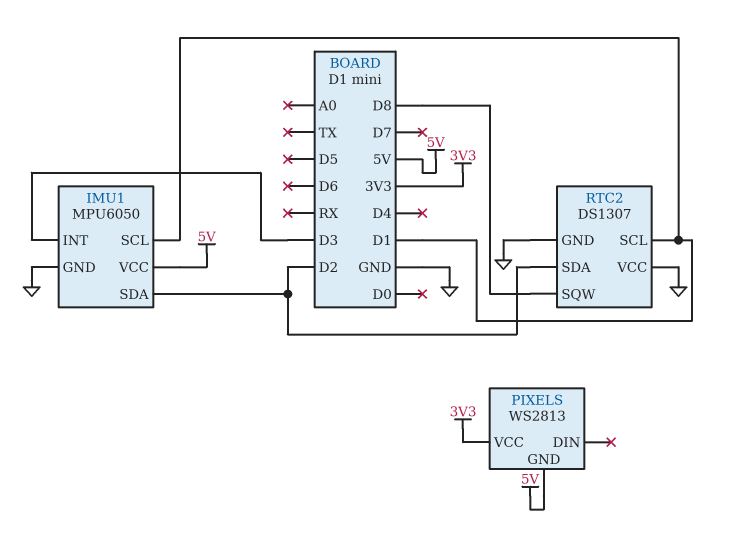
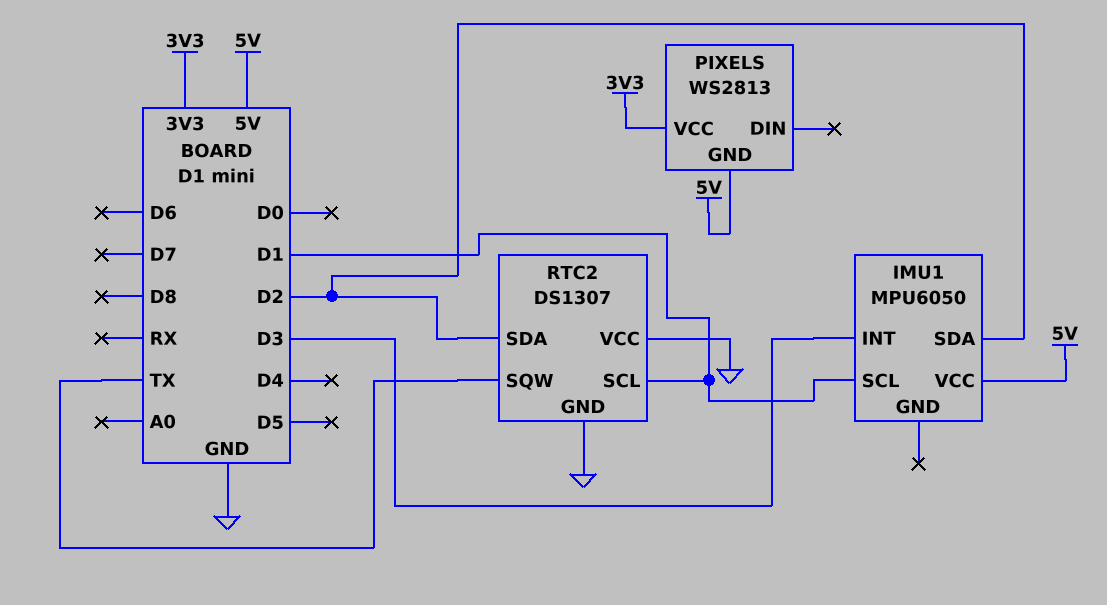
IMU1 pin GND: GND -> none
RTC2 pin SQW: D8 -> TX

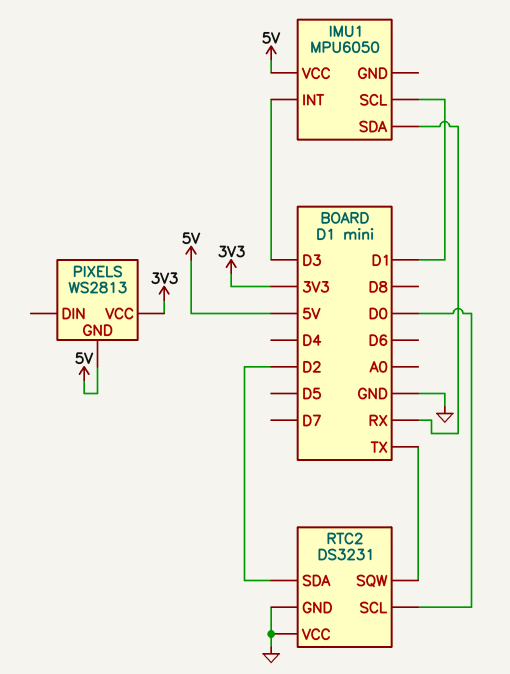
IMU1 pin SDA: D2 -> RX
RTC2: DS1307 -> DS3231
RTC2 pin SCL: D1 -> D0

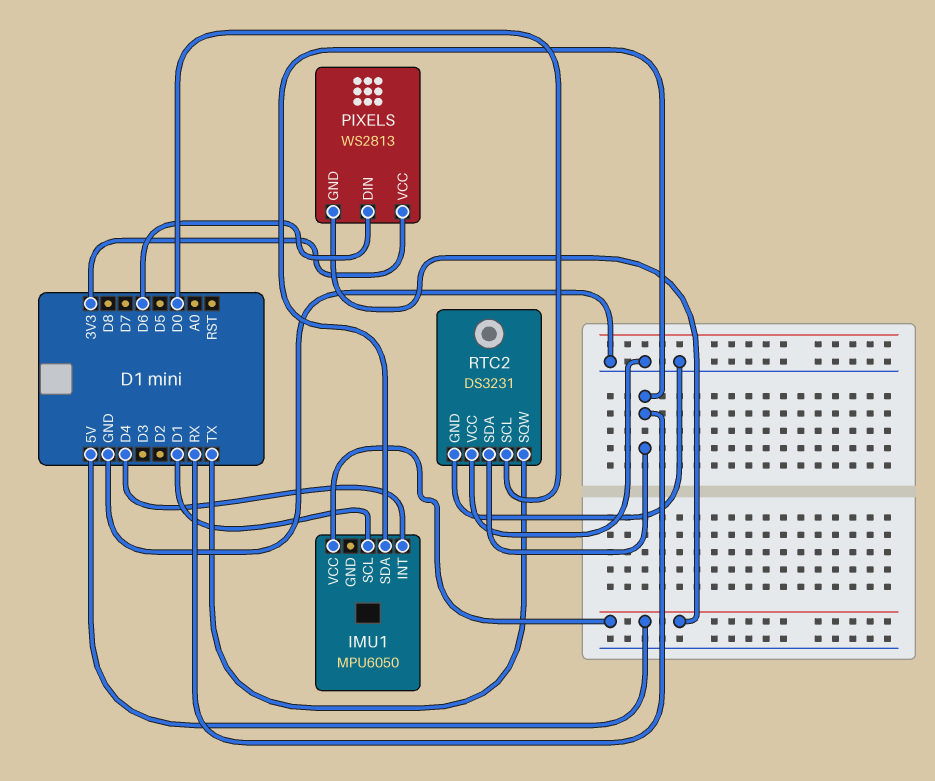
IMU1 pin INT: D3 -> D4
PIXELS pin DIN: none -> D6
RTC2 pin SDA: D2 -> RX

